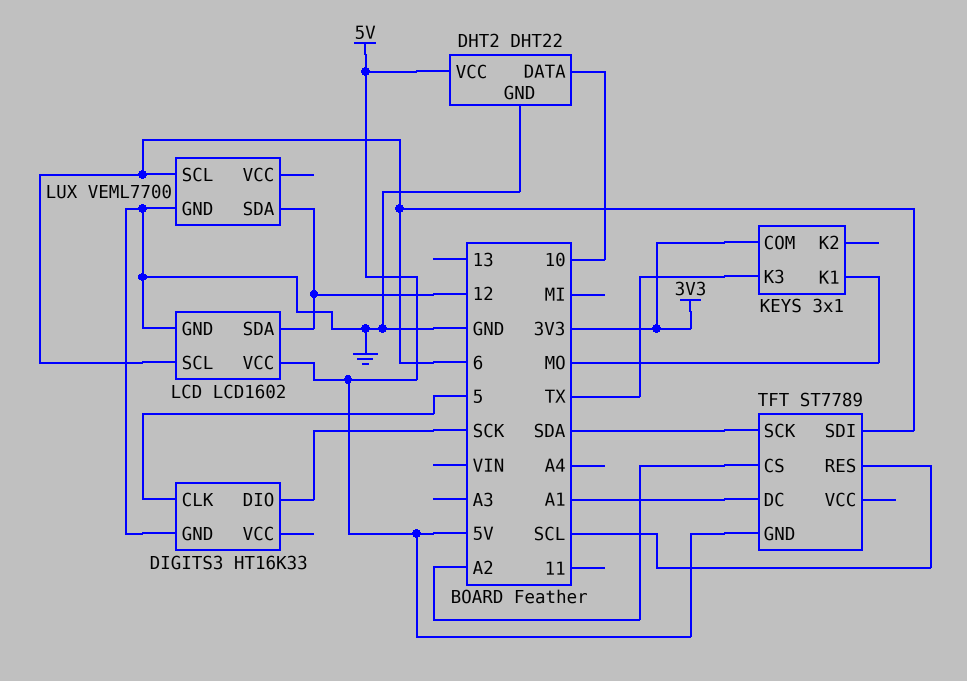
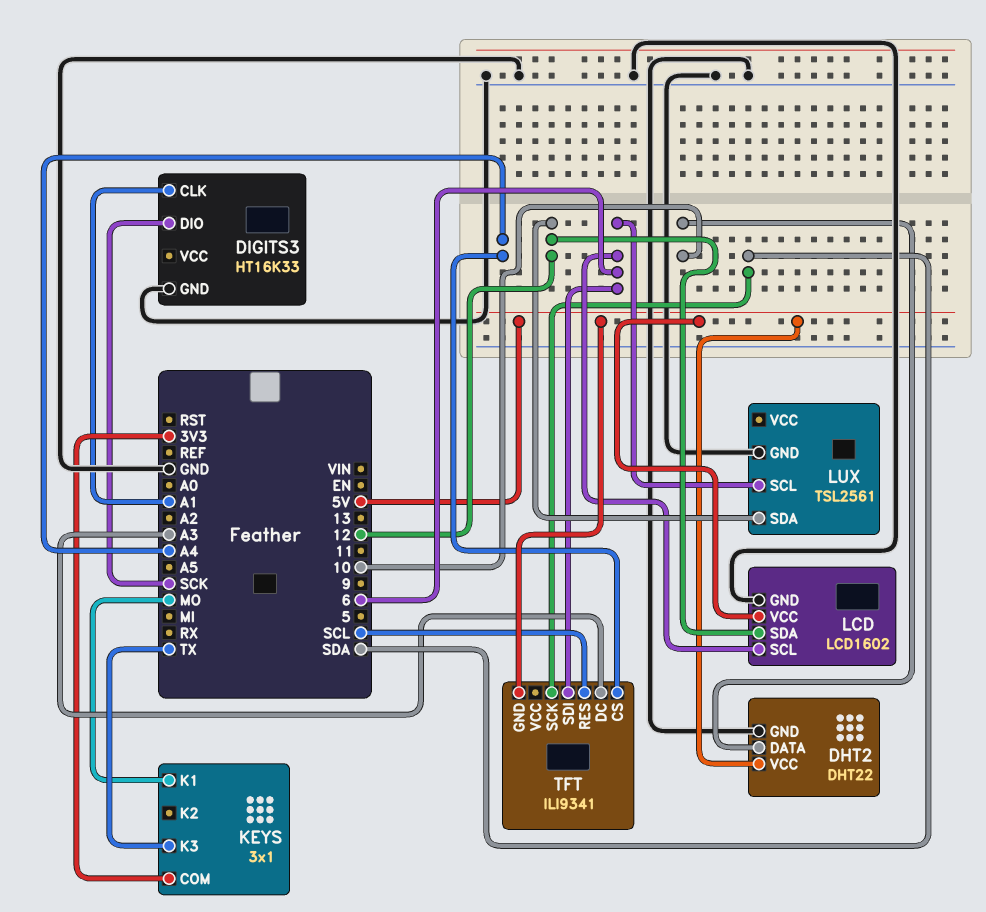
DIGITS3 pin CLK: 5 -> A1
LUX: VEML7700 -> TSL2561
TFT: ST7789 -> ILI9341
TFT pin CS: A2 -> A4
TFT pin DC: A1 -> A3

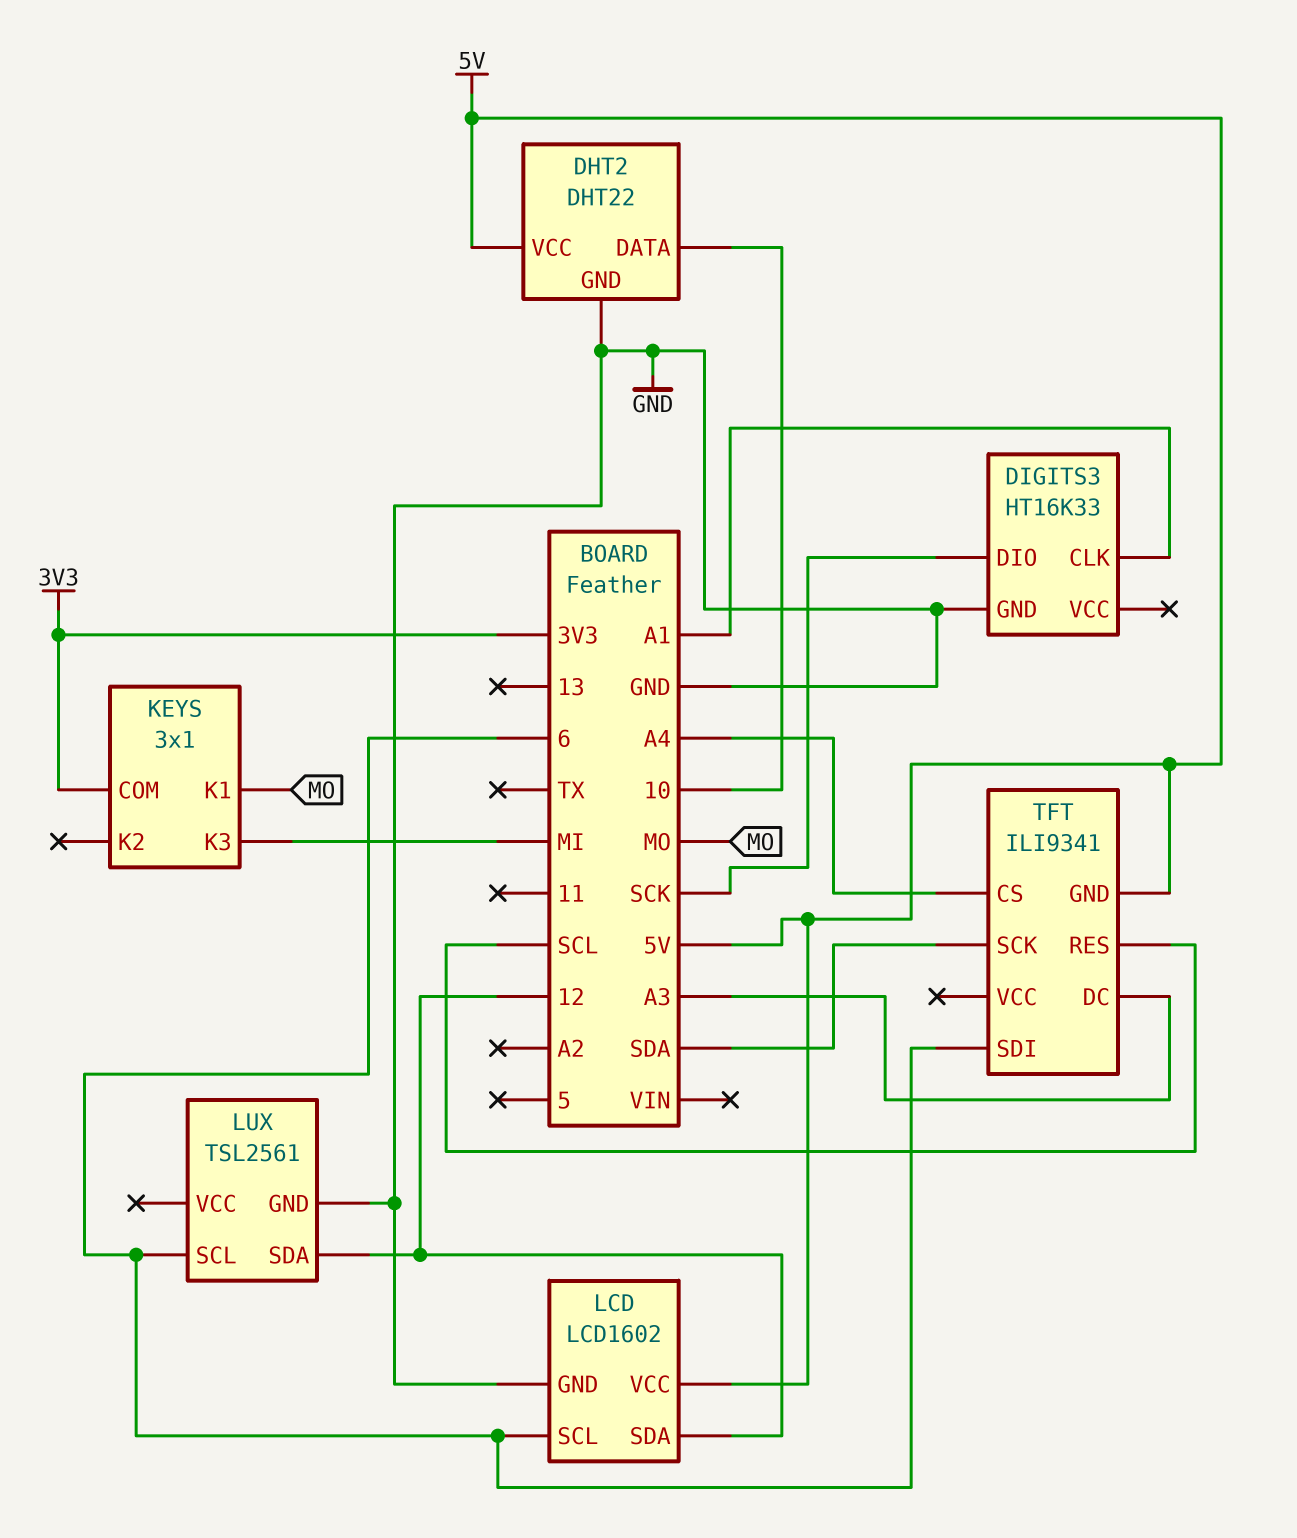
KEYS pin K3: TX -> MI

